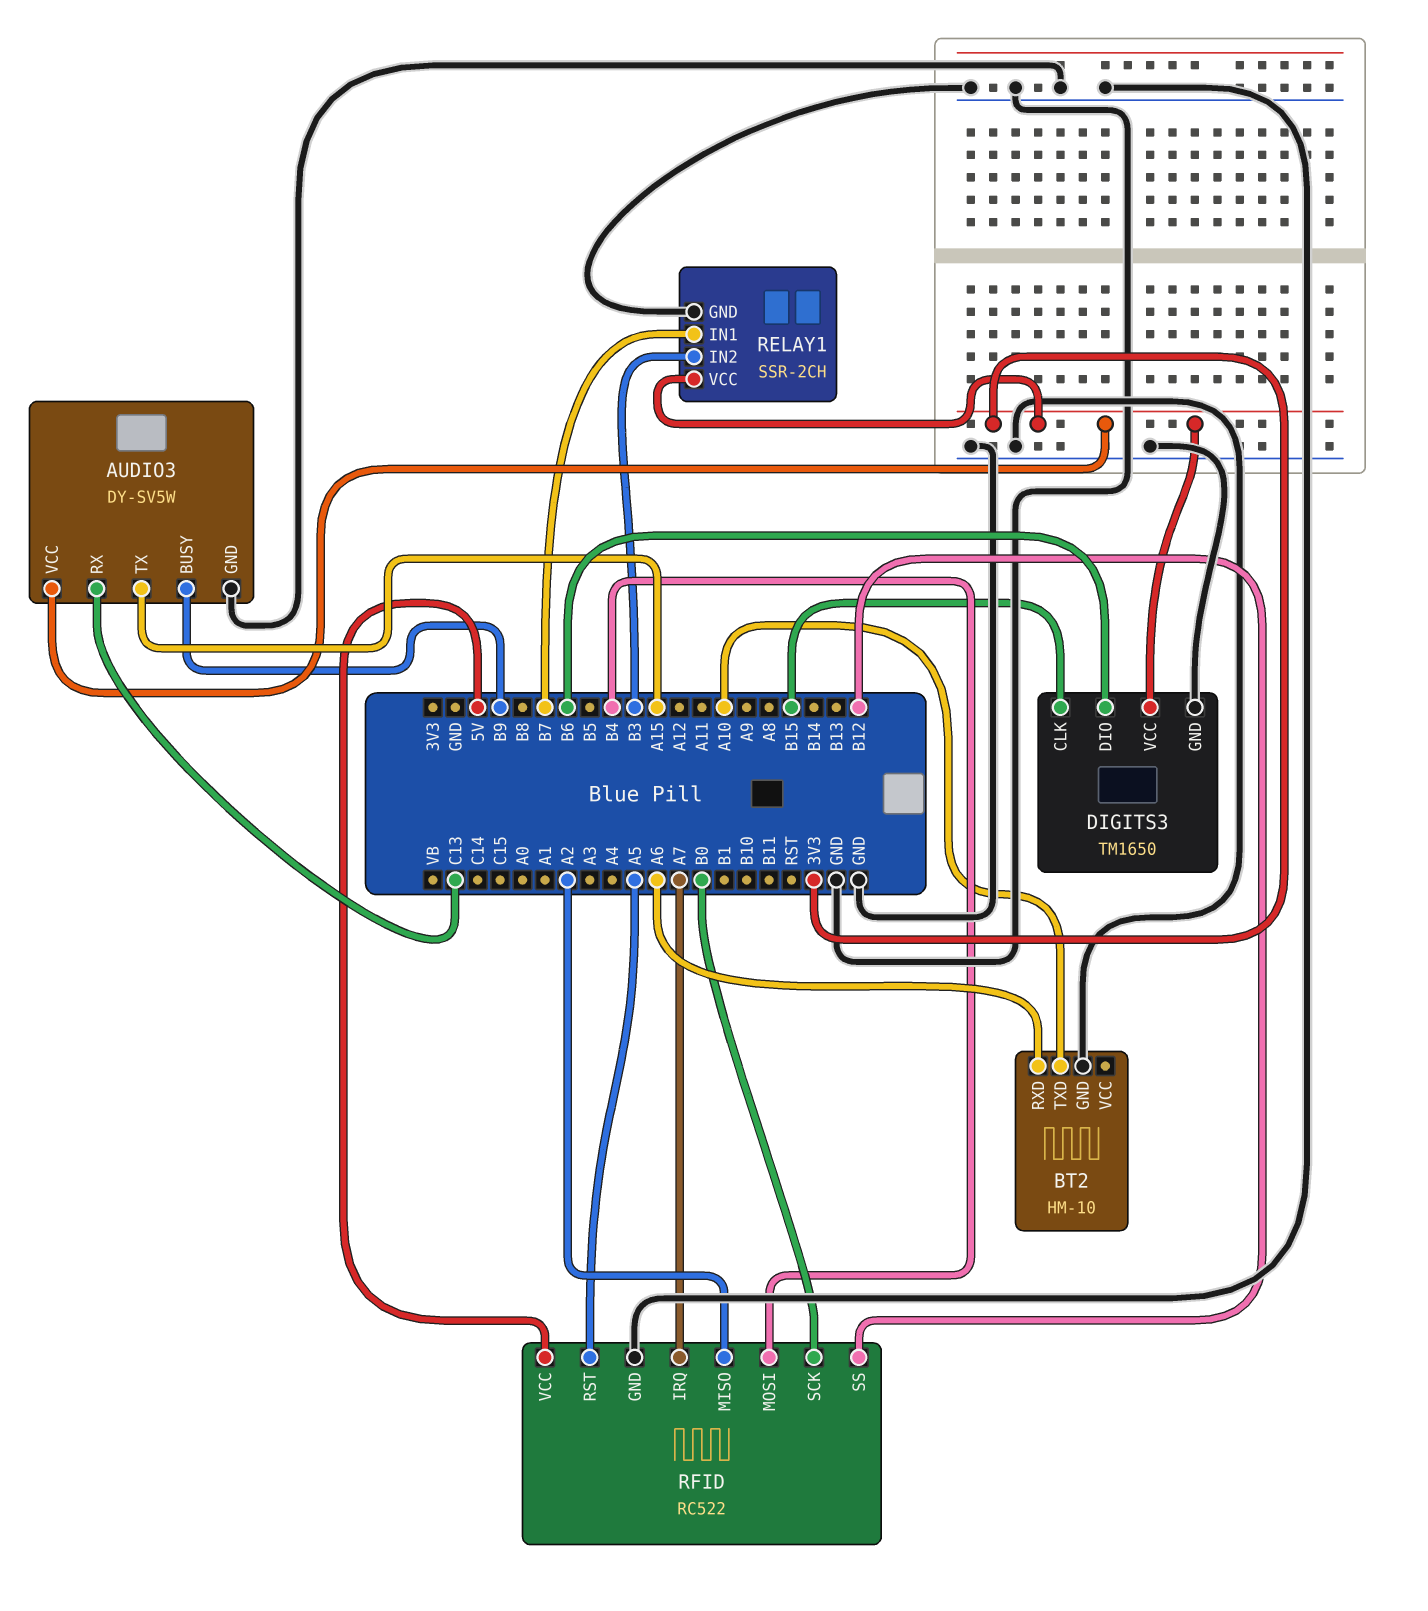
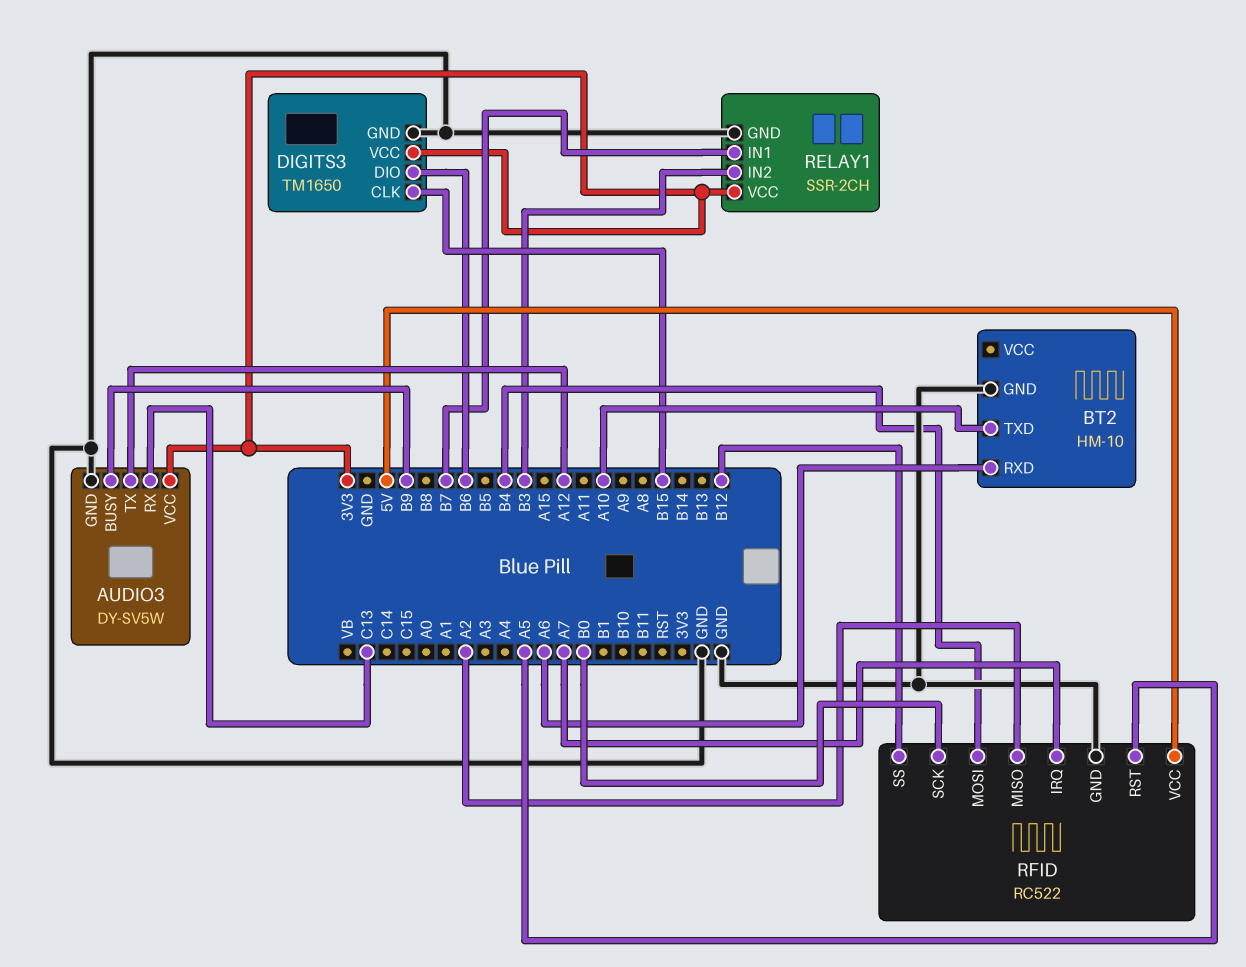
AUDIO3 pin TX: A15 -> A12

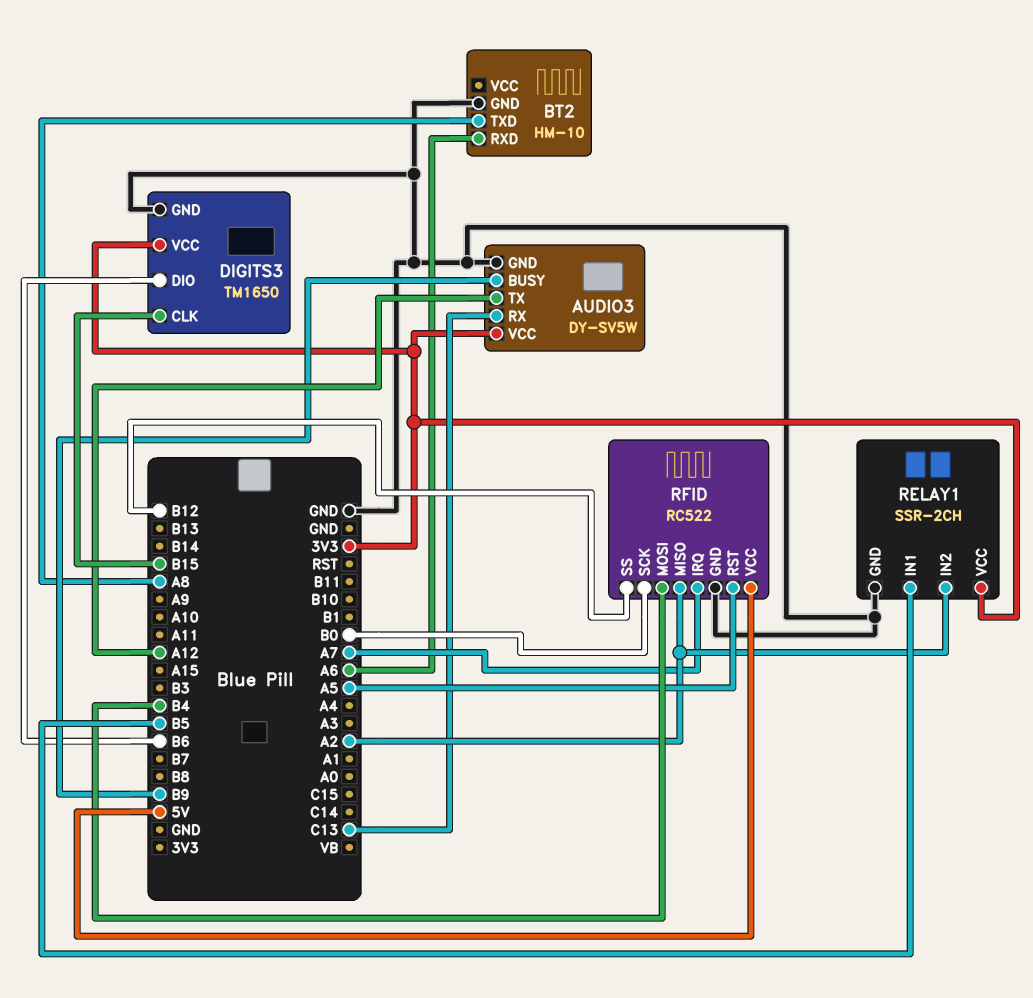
BT2 pin TXD: A10 -> A8
RELAY1 pin IN1: B7 -> B5
RELAY1 pin IN2: B3 -> A2

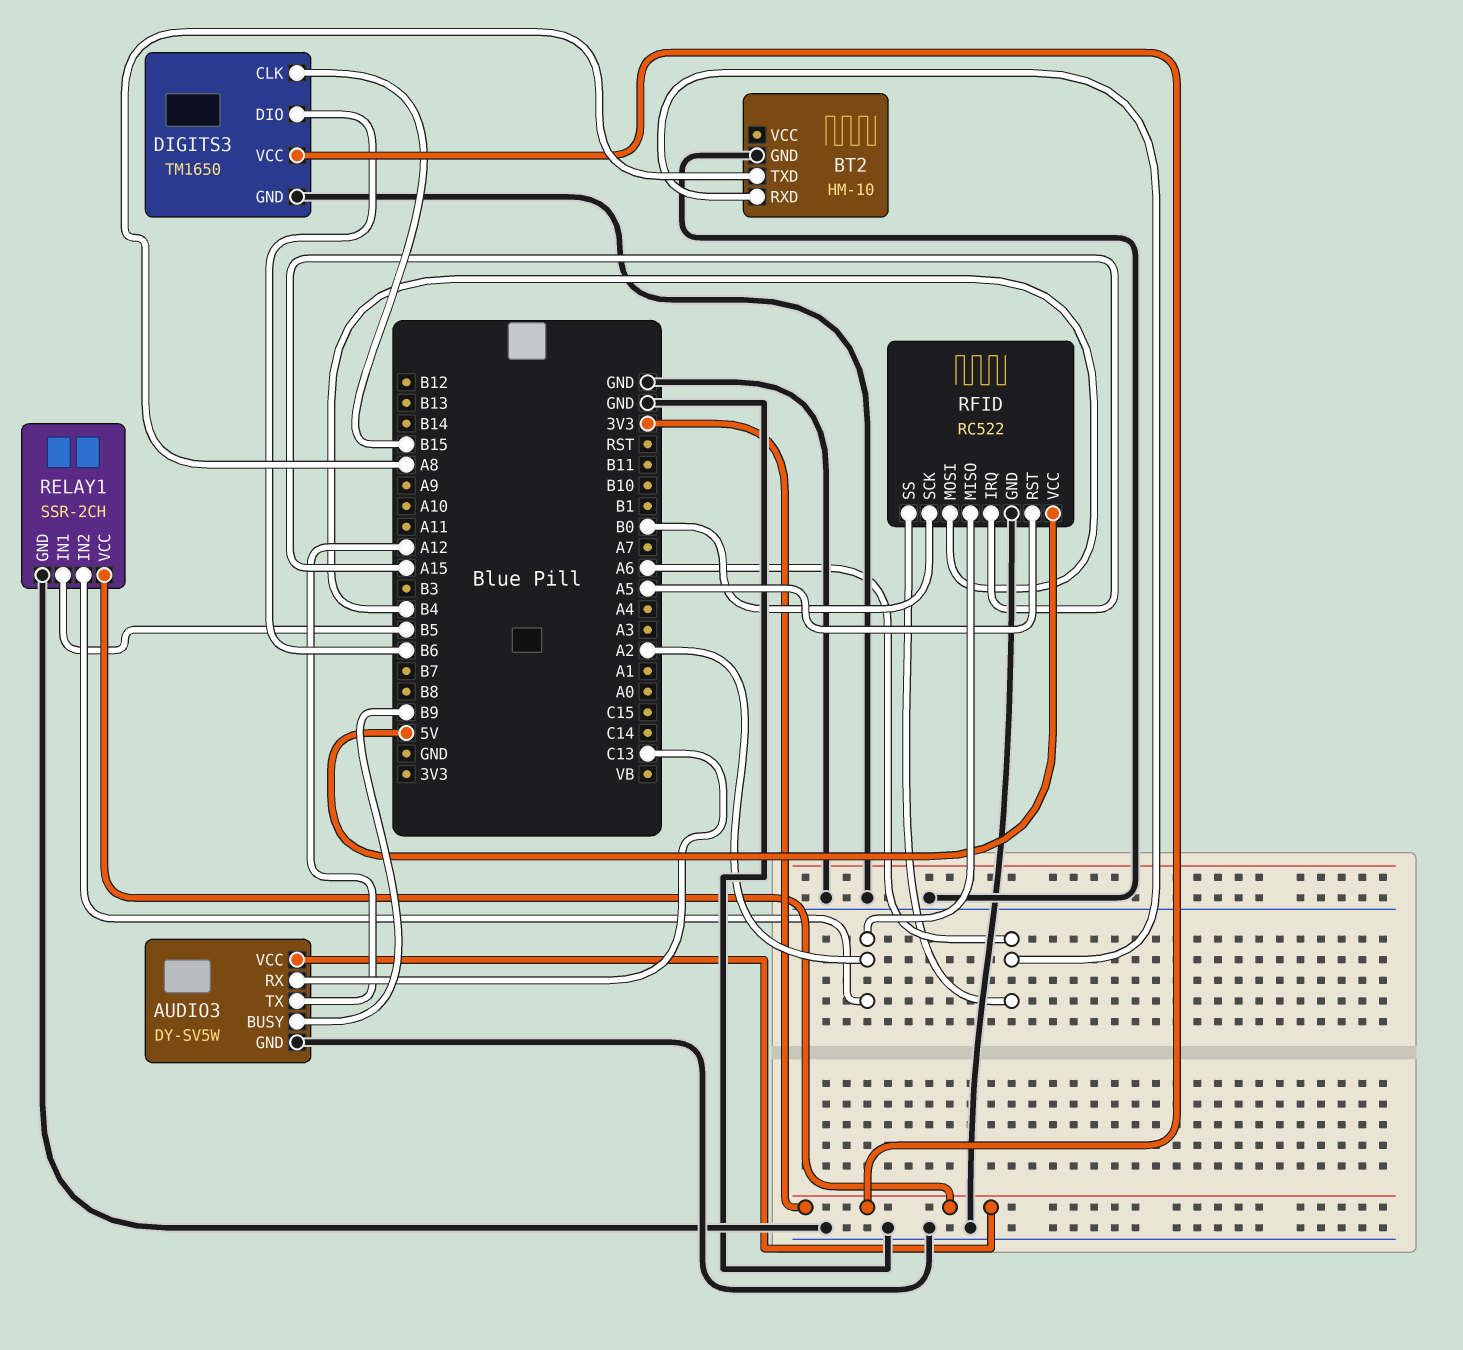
RFID pin IRQ: A7 -> A15
RFID pin SS: B12 -> A6

